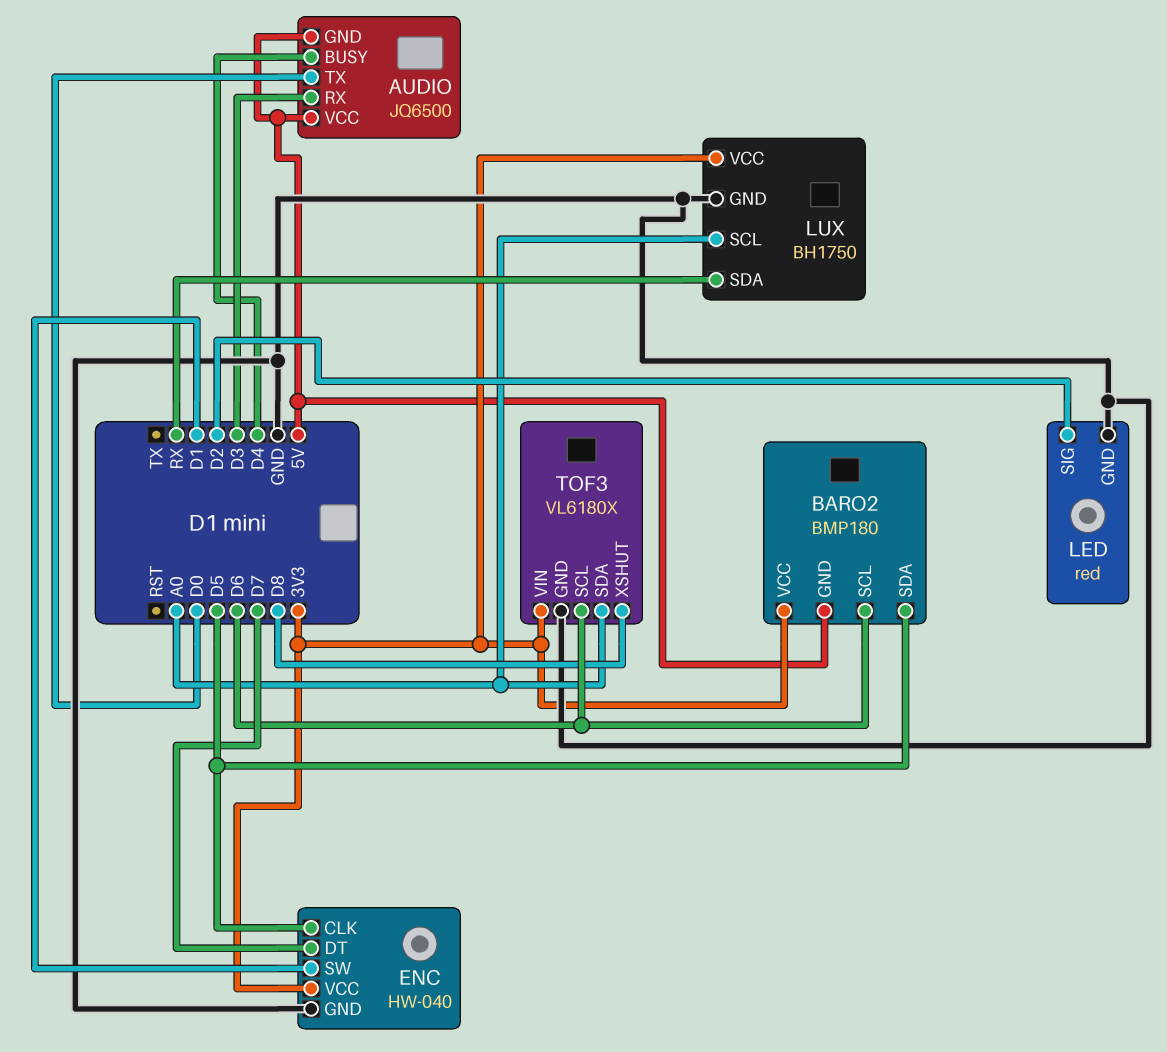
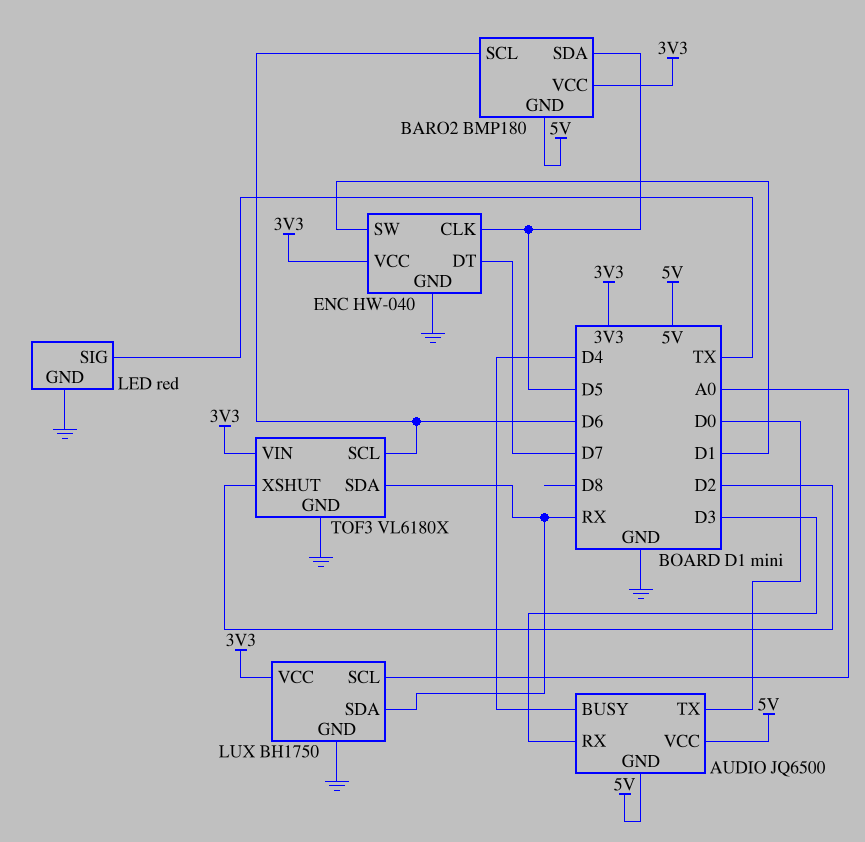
LED pin SIG: D2 -> TX
TOF3 pin SDA: A0 -> RX
TOF3 pin XSHUT: D8 -> D2

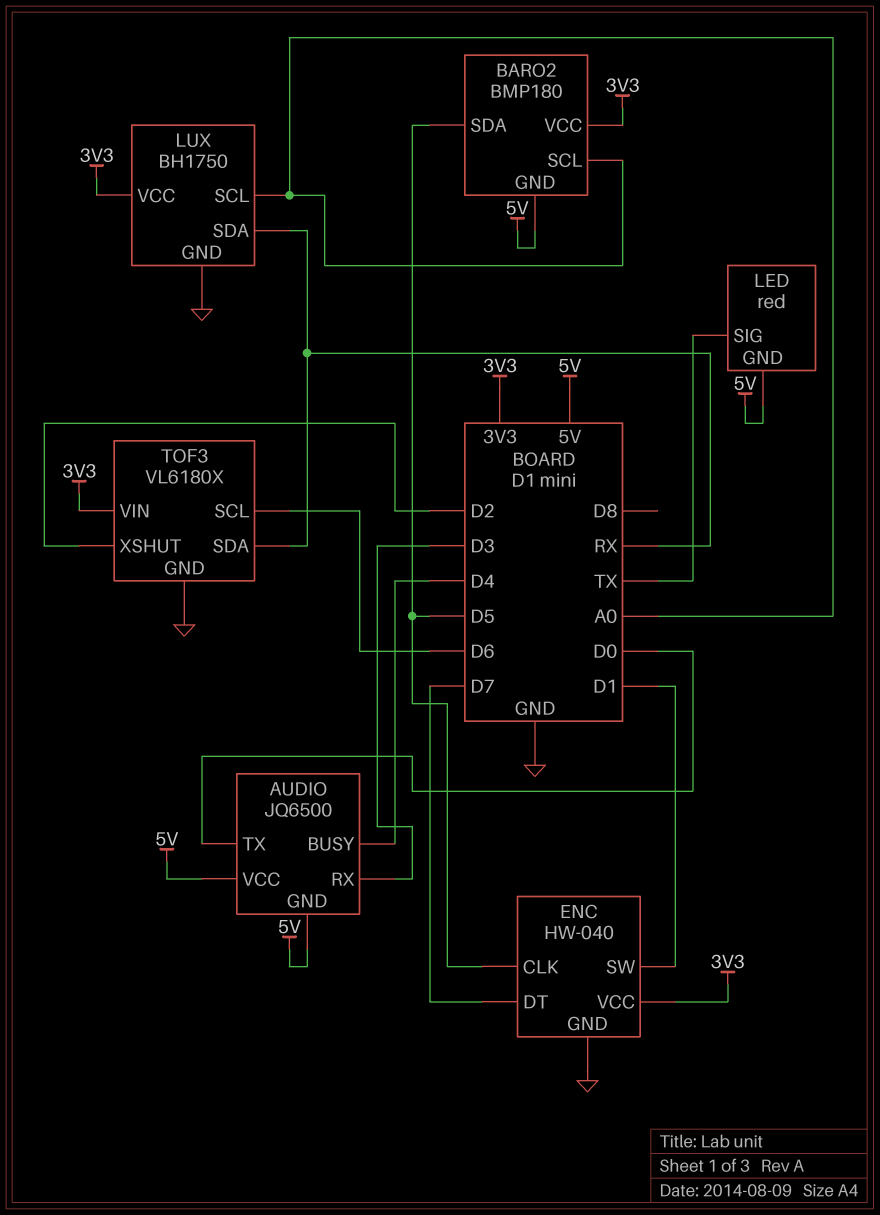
BARO2 pin SCL: D6 -> A0
LED pin GND: GND -> 5V

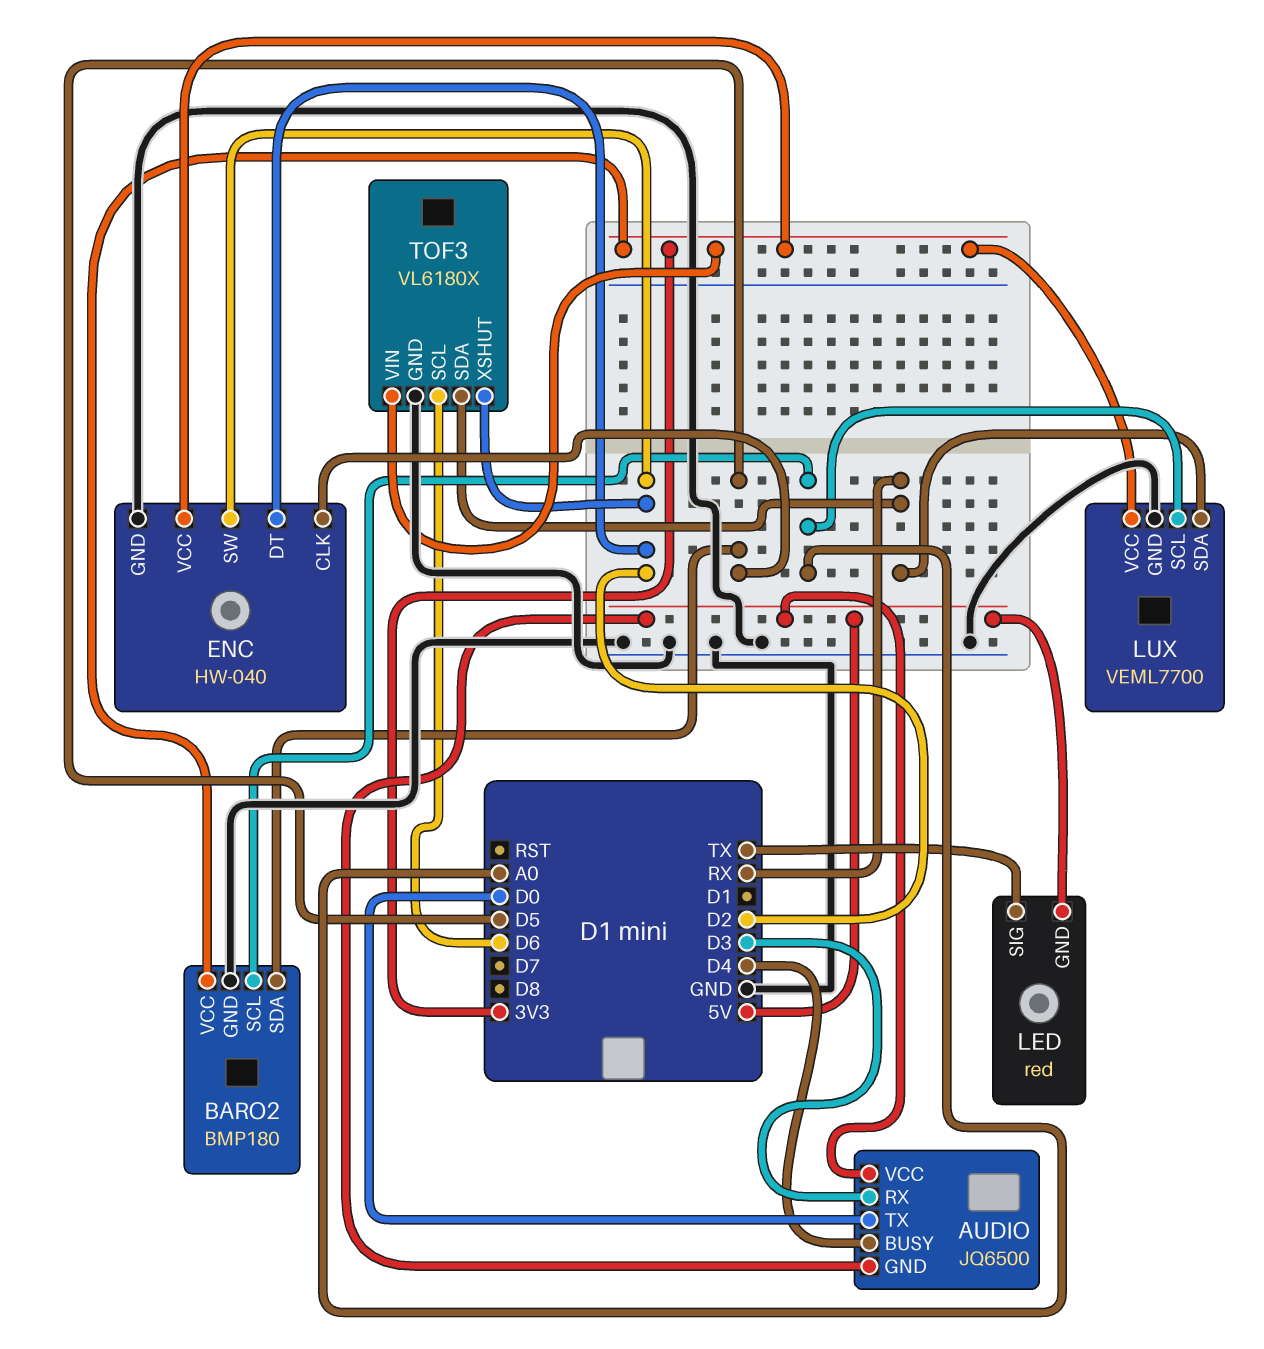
BARO2 pin GND: 5V -> GND
ENC pin DT: D7 -> D2
ENC pin SW: D1 -> D2
LUX: BH1750 -> VEML7700

